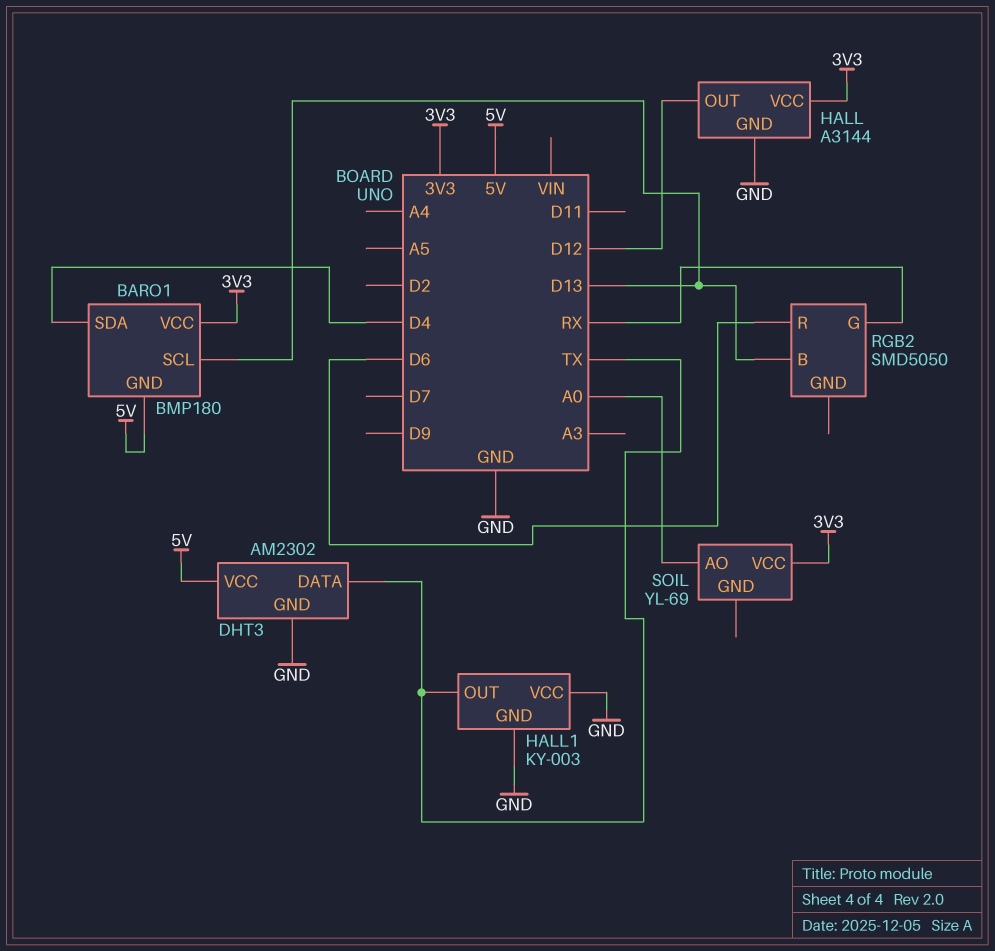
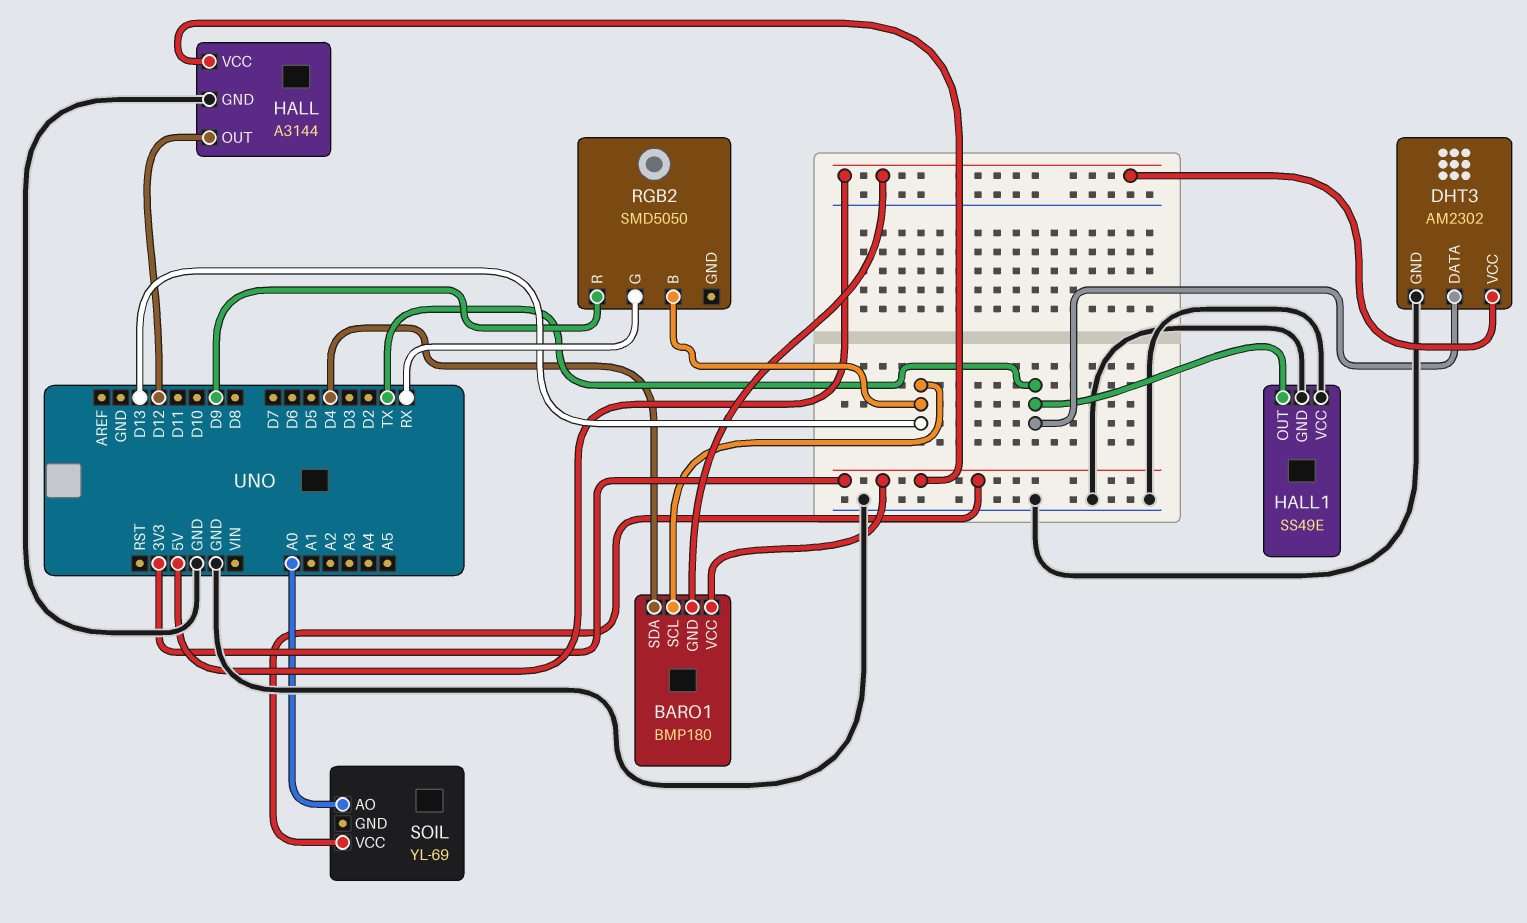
HALL1: KY-003 -> SS49E
RGB2 pin R: D6 -> D9

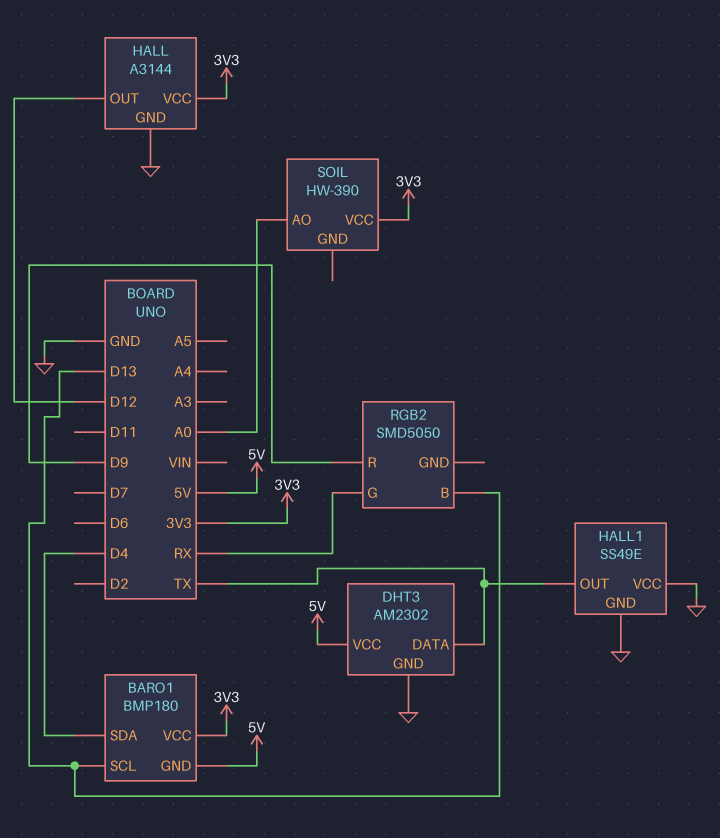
SOIL: YL-69 -> HW-390

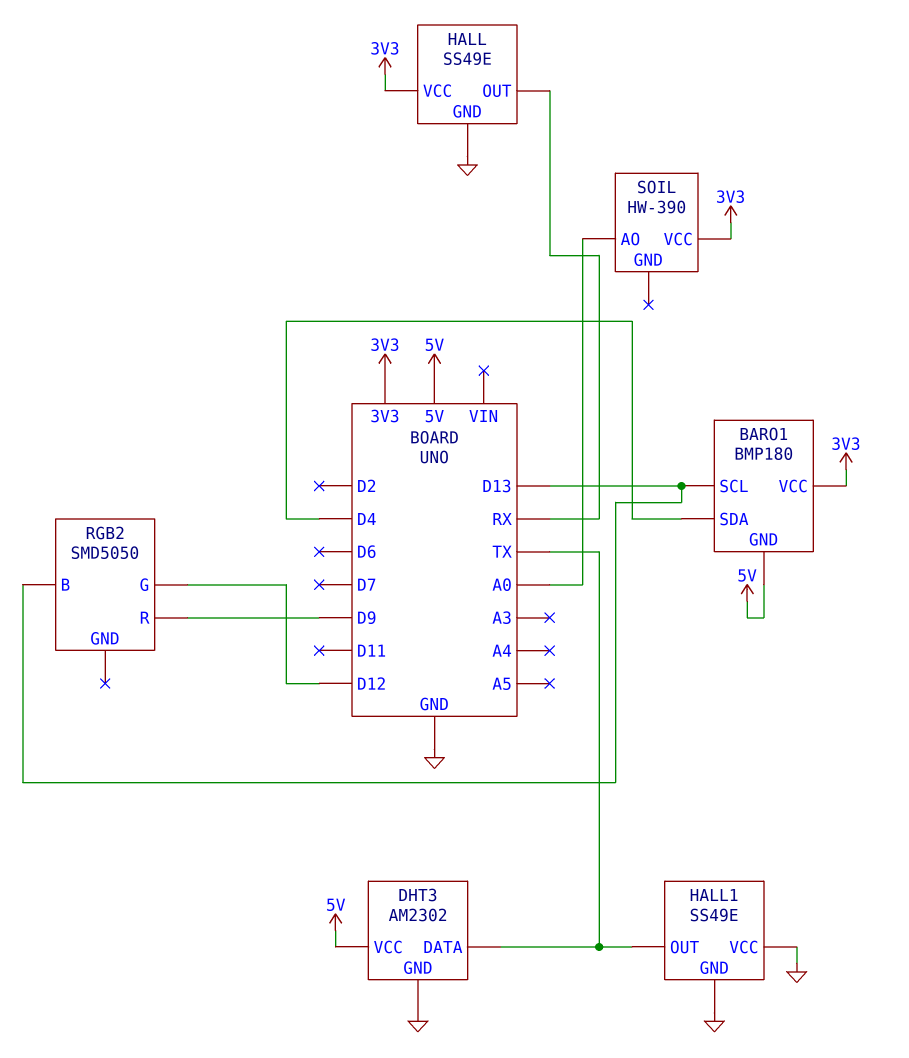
HALL: A3144 -> SS49E
HALL pin OUT: D12 -> RX
RGB2 pin G: RX -> D12

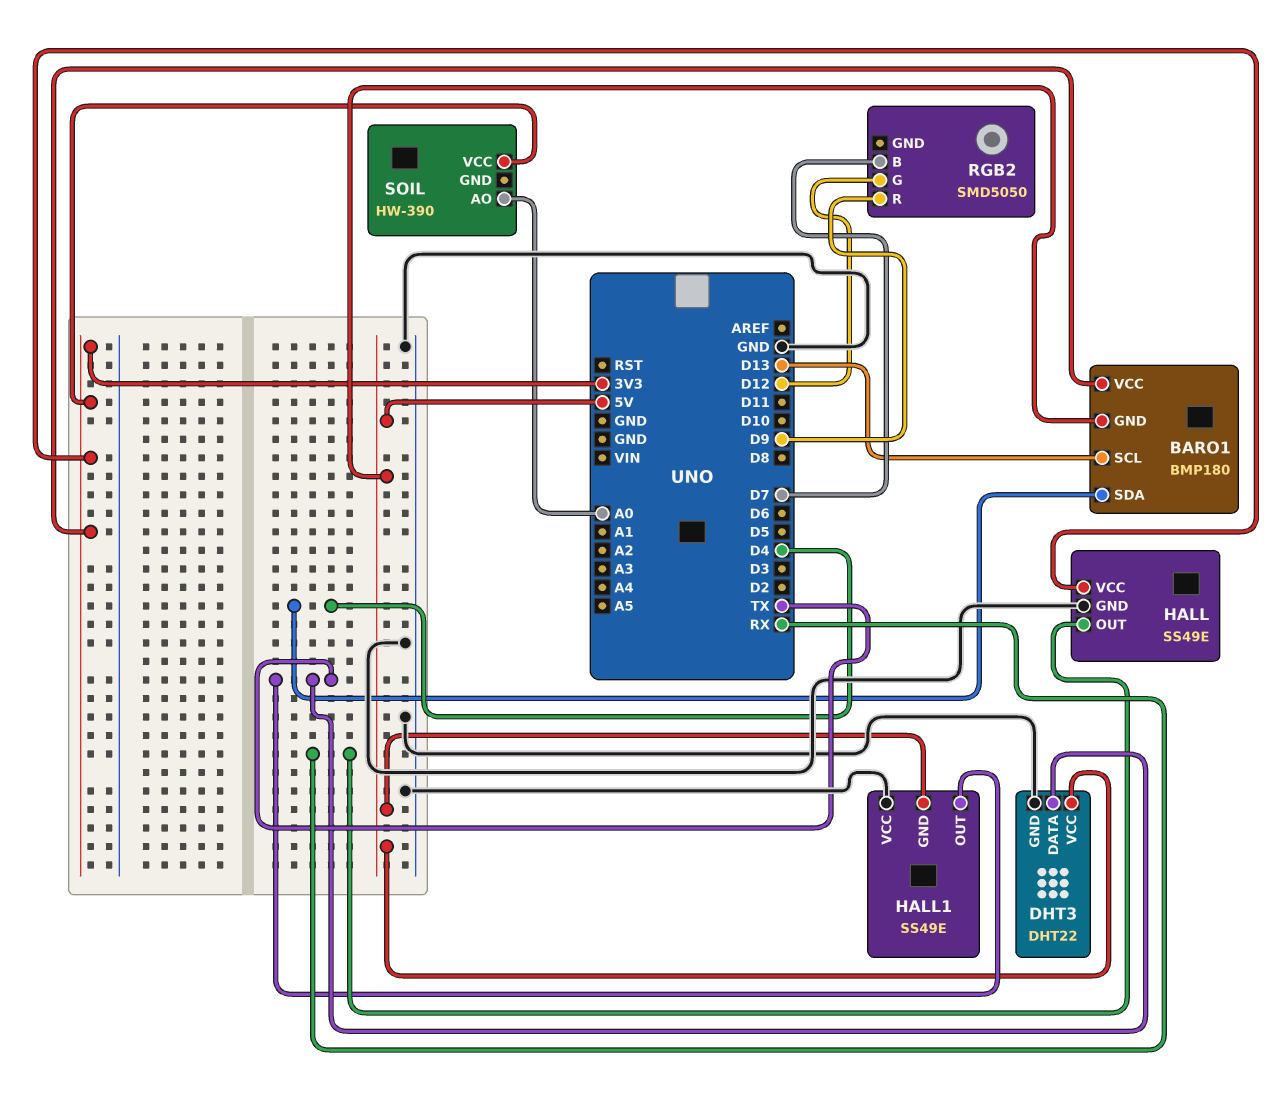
DHT3: AM2302 -> DHT22
HALL1 pin GND: GND -> 5V
RGB2 pin B: D13 -> D7

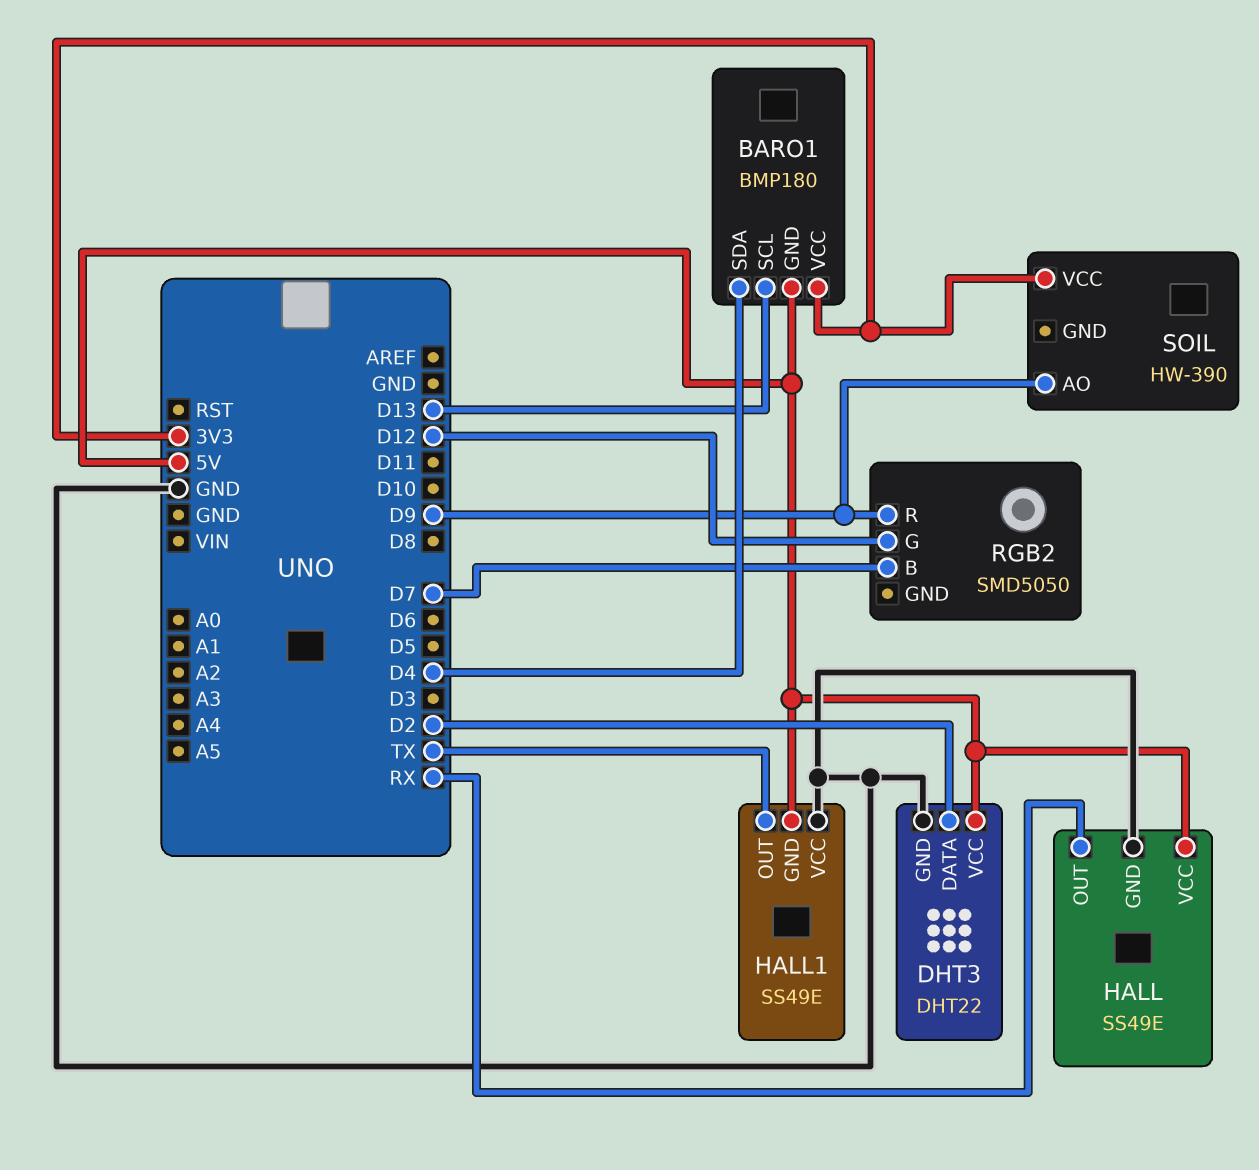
DHT3 pin DATA: TX -> D2
HALL pin VCC: 3V3 -> 5V
SOIL pin AO: A0 -> D9

